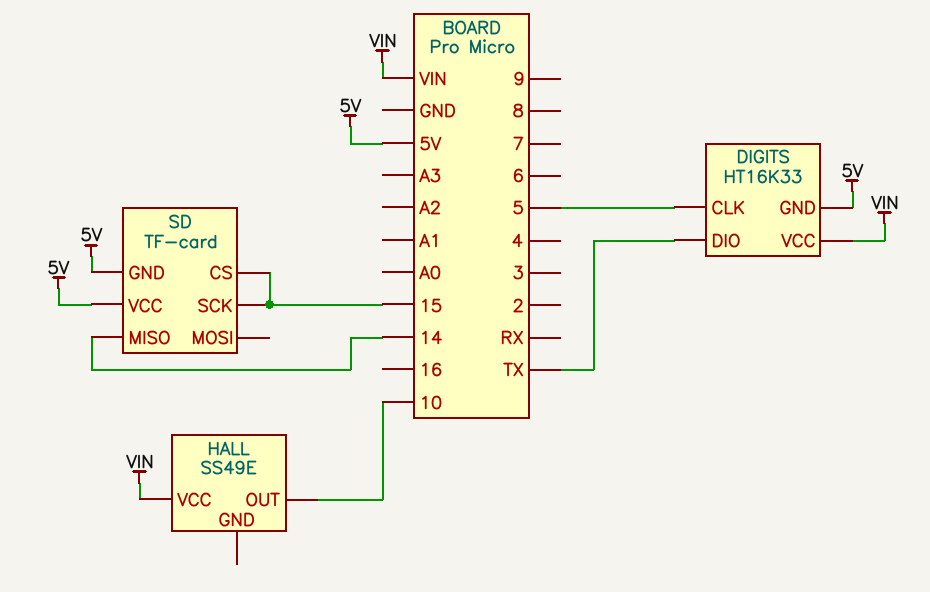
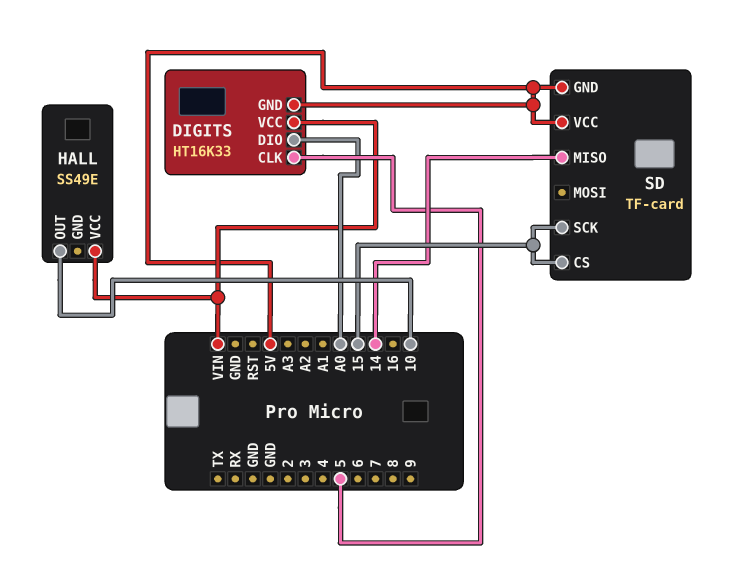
DIGITS pin DIO: TX -> A0

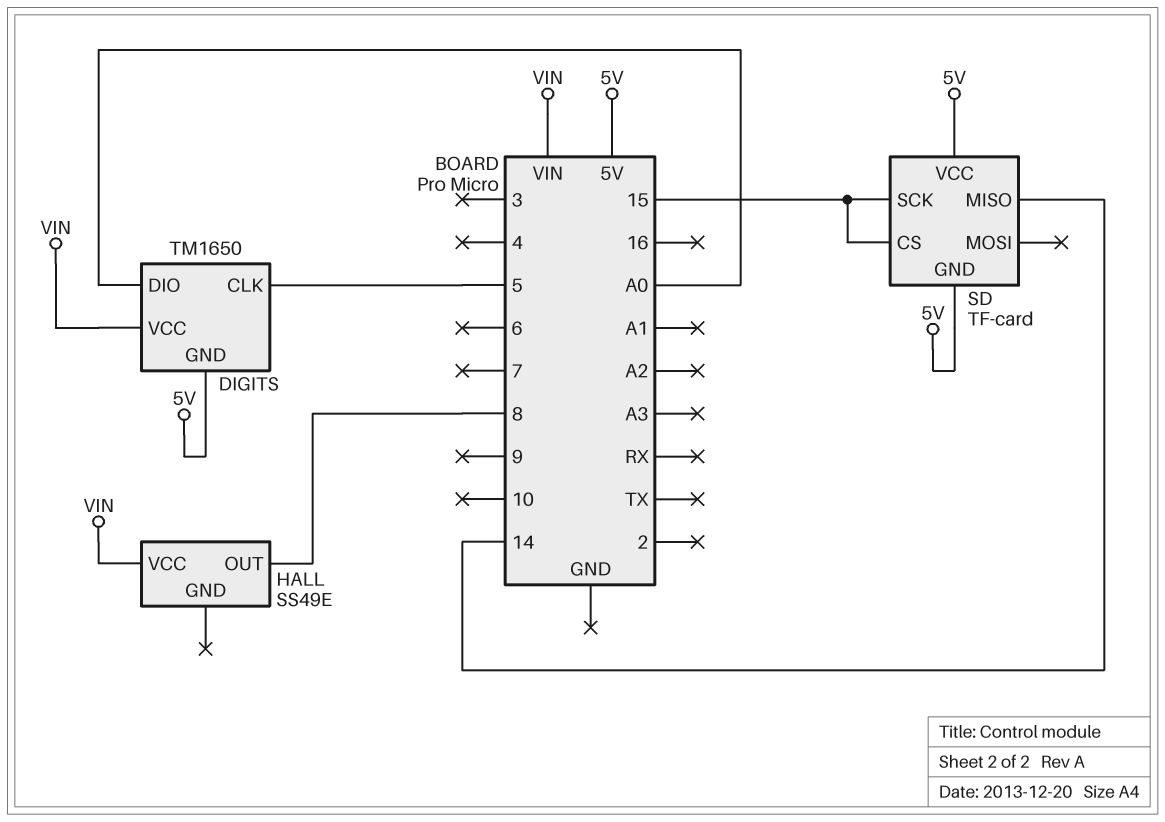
DIGITS: HT16K33 -> TM1650
HALL pin OUT: 10 -> 8

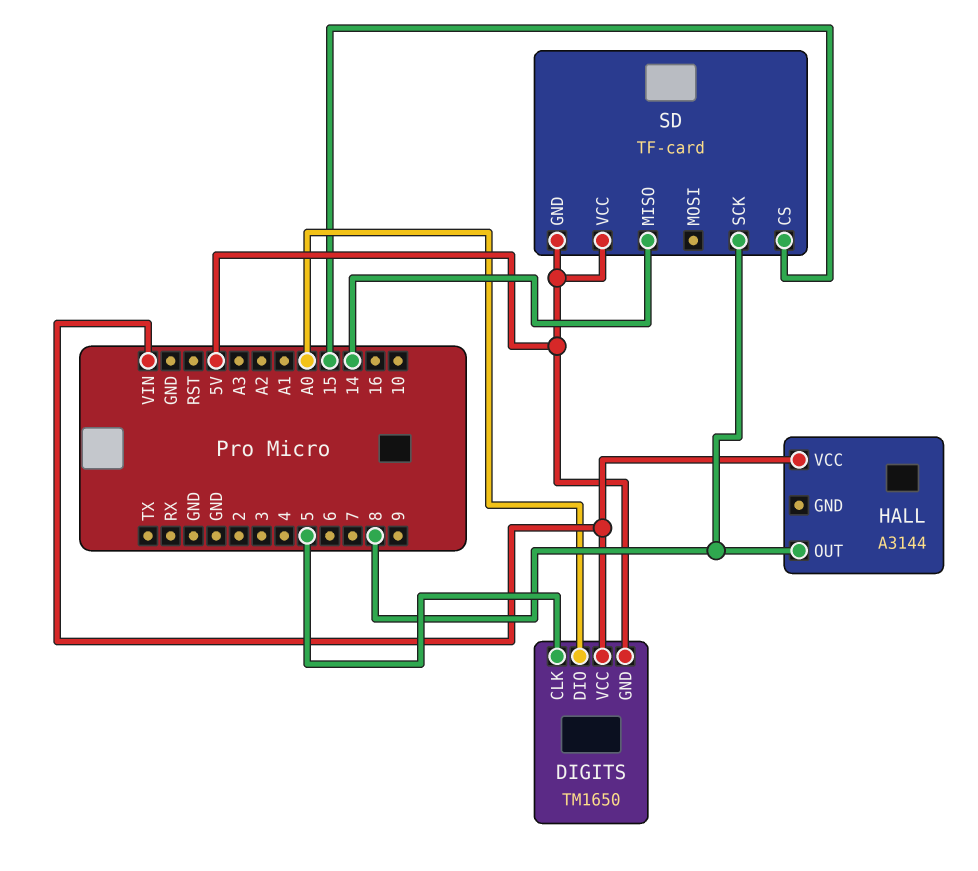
HALL: SS49E -> A3144
SD pin SCK: 15 -> 8

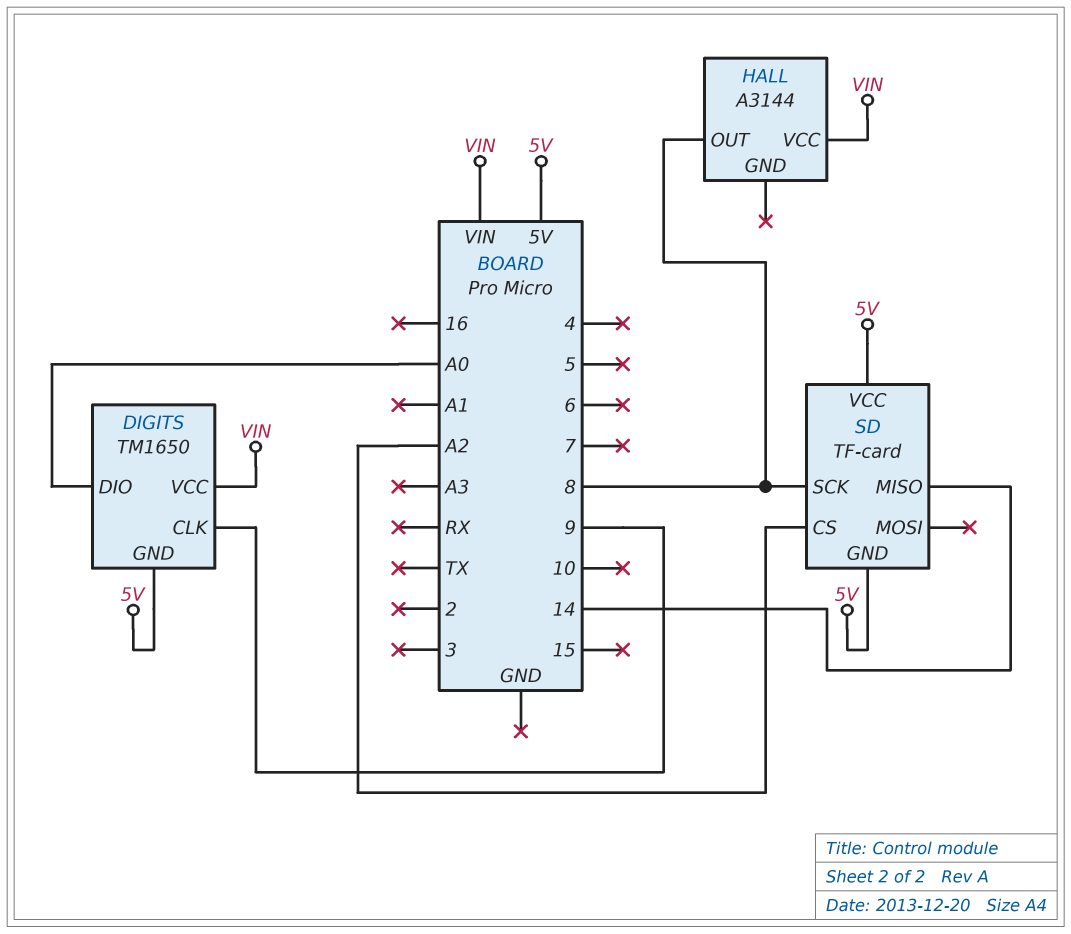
DIGITS pin CLK: 5 -> 9
SD pin CS: 15 -> A2

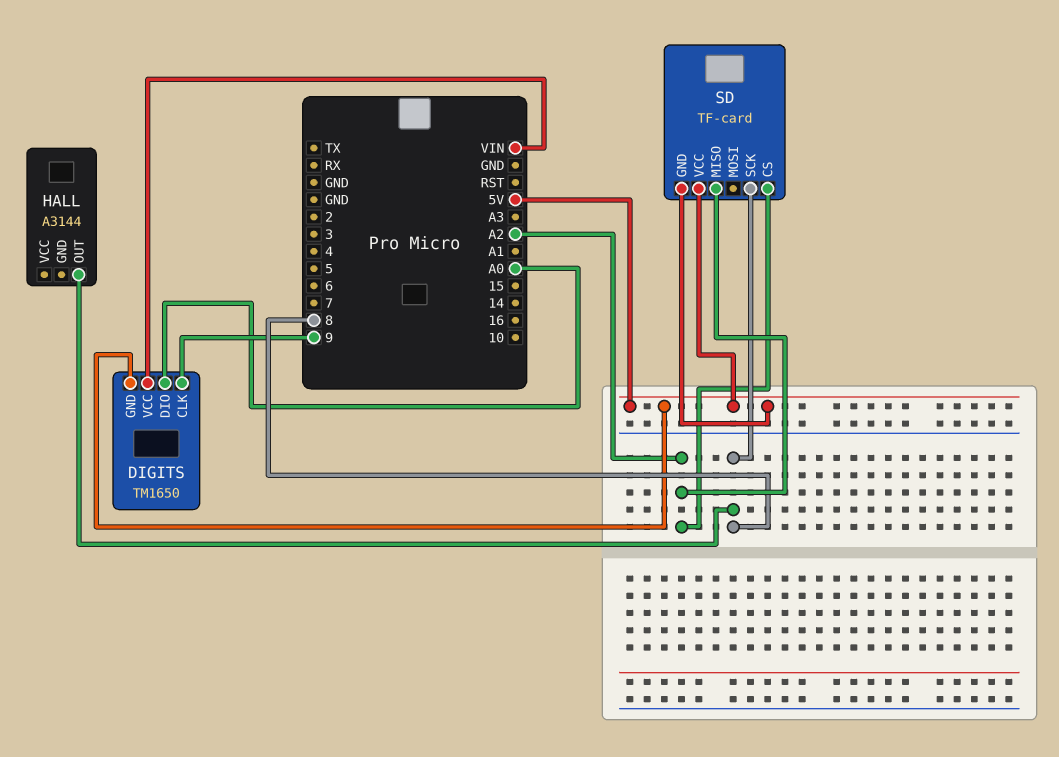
HALL pin VCC: VIN -> none
SD pin MISO: 14 -> A2

